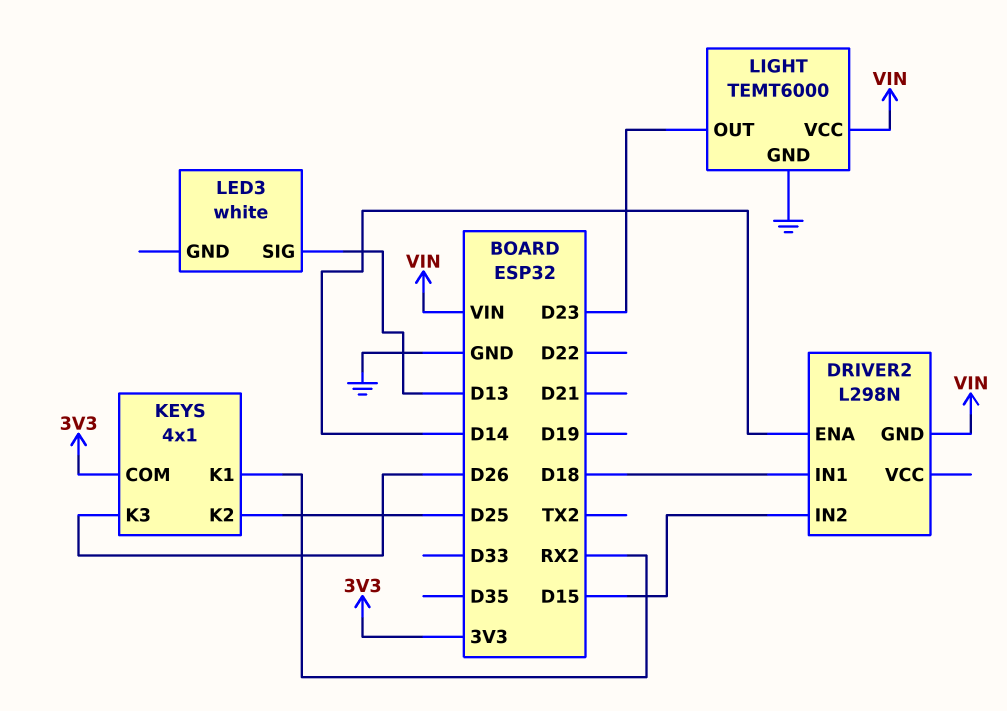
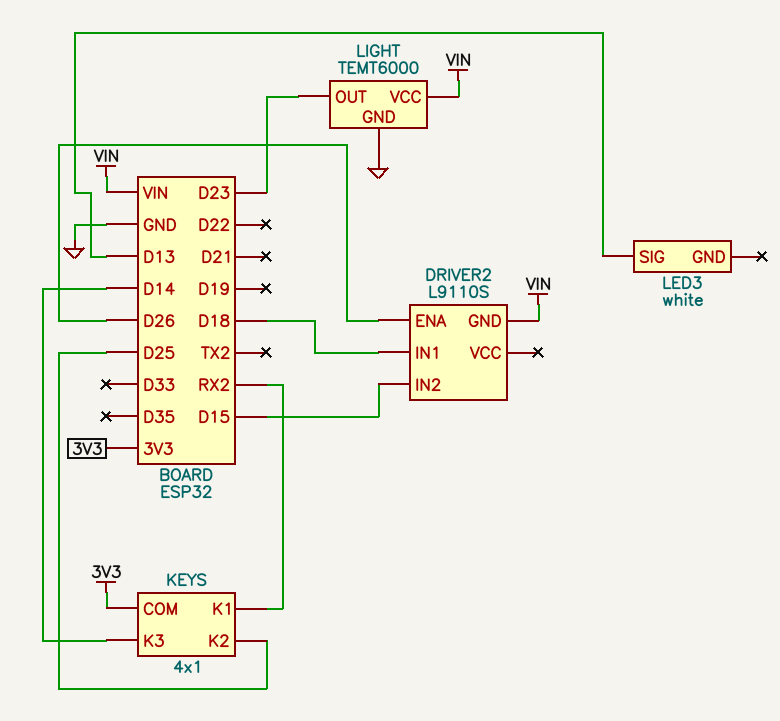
DRIVER2: L298N -> L9110S
DRIVER2 pin ENA: D14 -> D26
KEYS pin K3: D26 -> D14

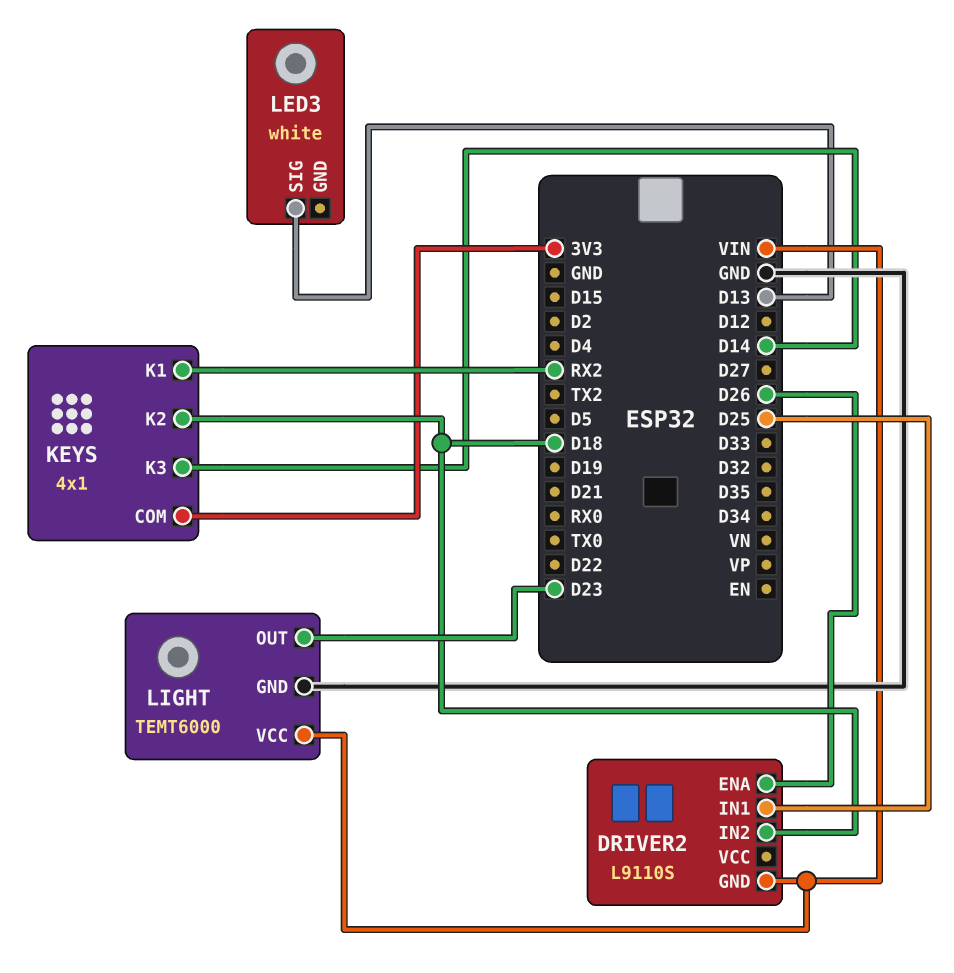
DRIVER2 pin IN1: D18 -> D25
DRIVER2 pin IN2: D15 -> D18
KEYS pin K2: D25 -> D18

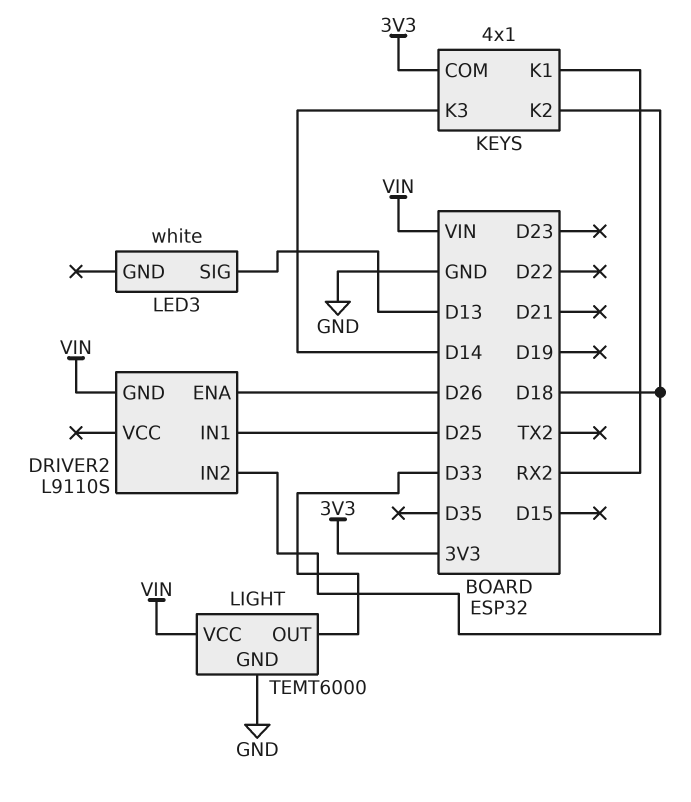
LIGHT pin OUT: D23 -> D33

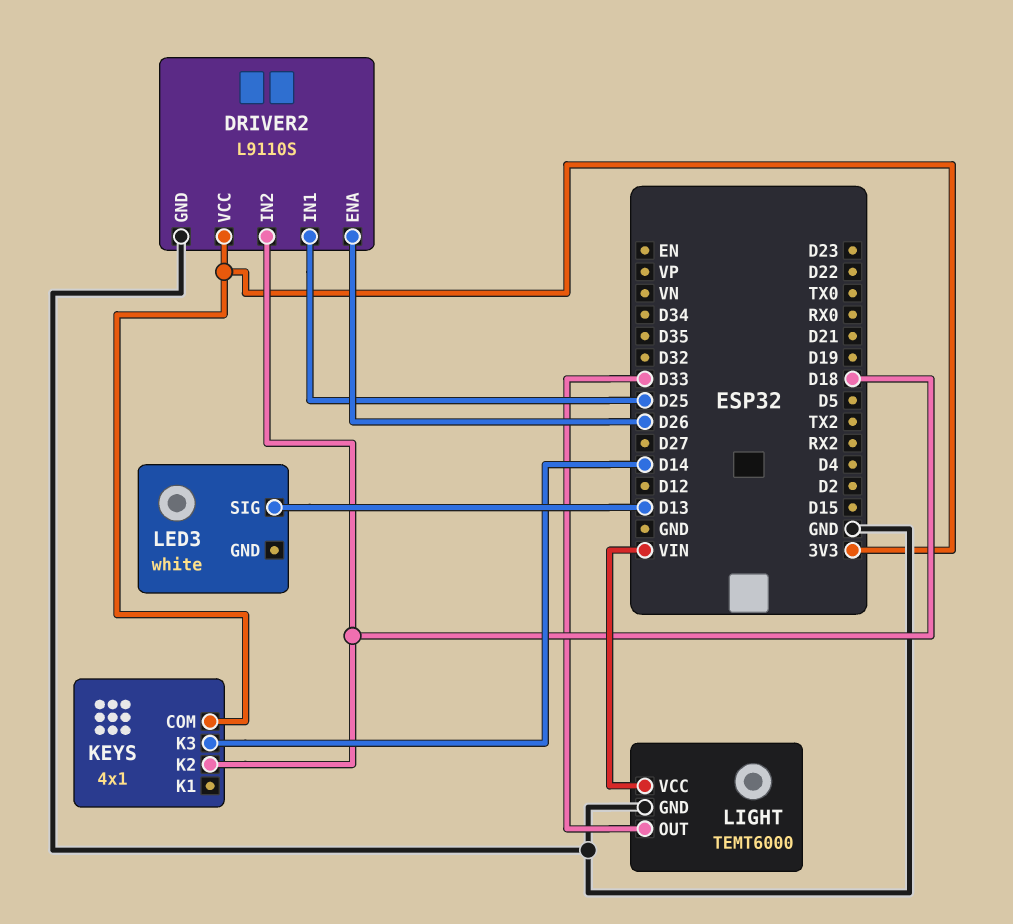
DRIVER2 pin GND: VIN -> GND
DRIVER2 pin VCC: none -> 3V3
KEYS pin K1: RX2 -> none

